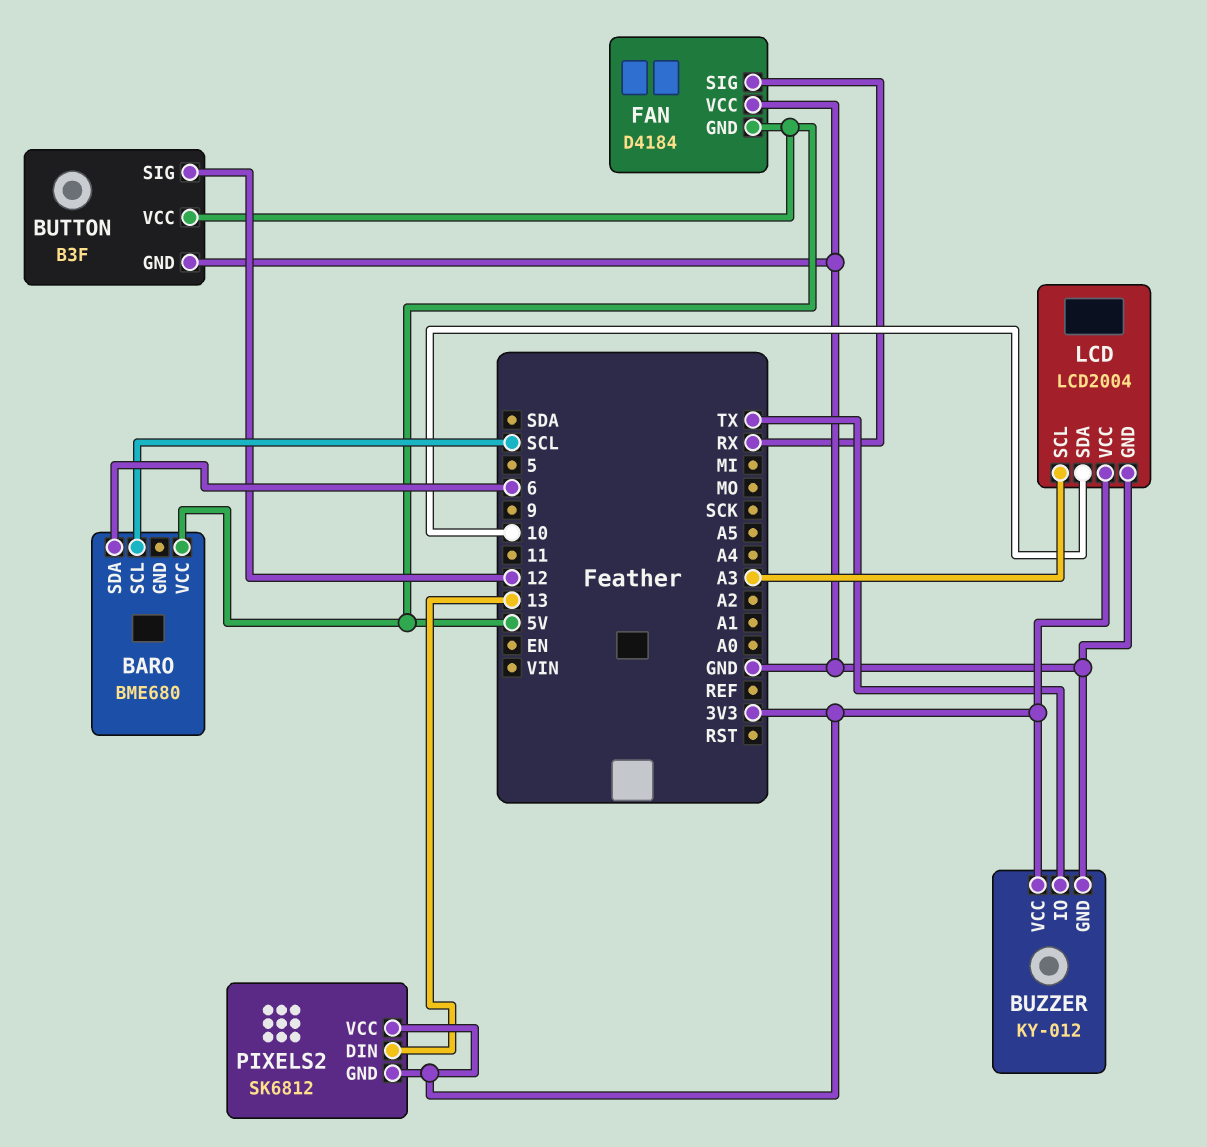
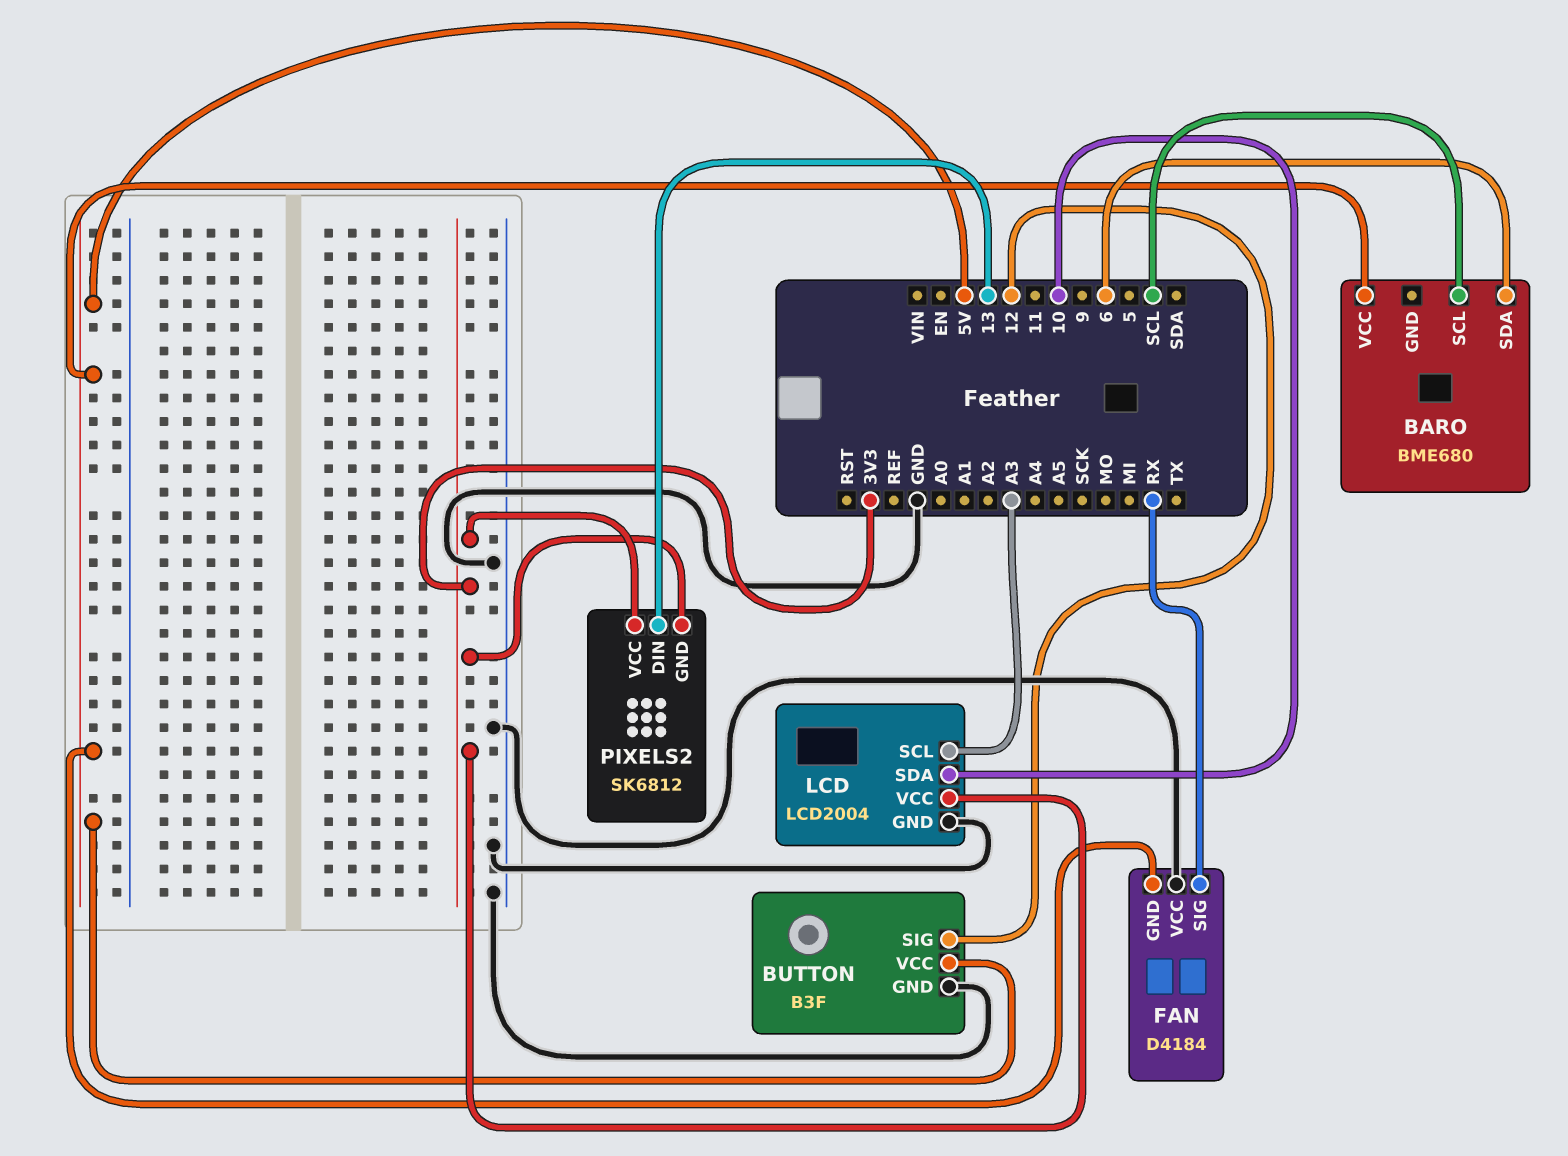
BUZZER: KY-012 -> none
BUZZER pin GND: GND -> none
BUZZER pin IO: TX -> none
BUZZER pin VCC: 3V3 -> none

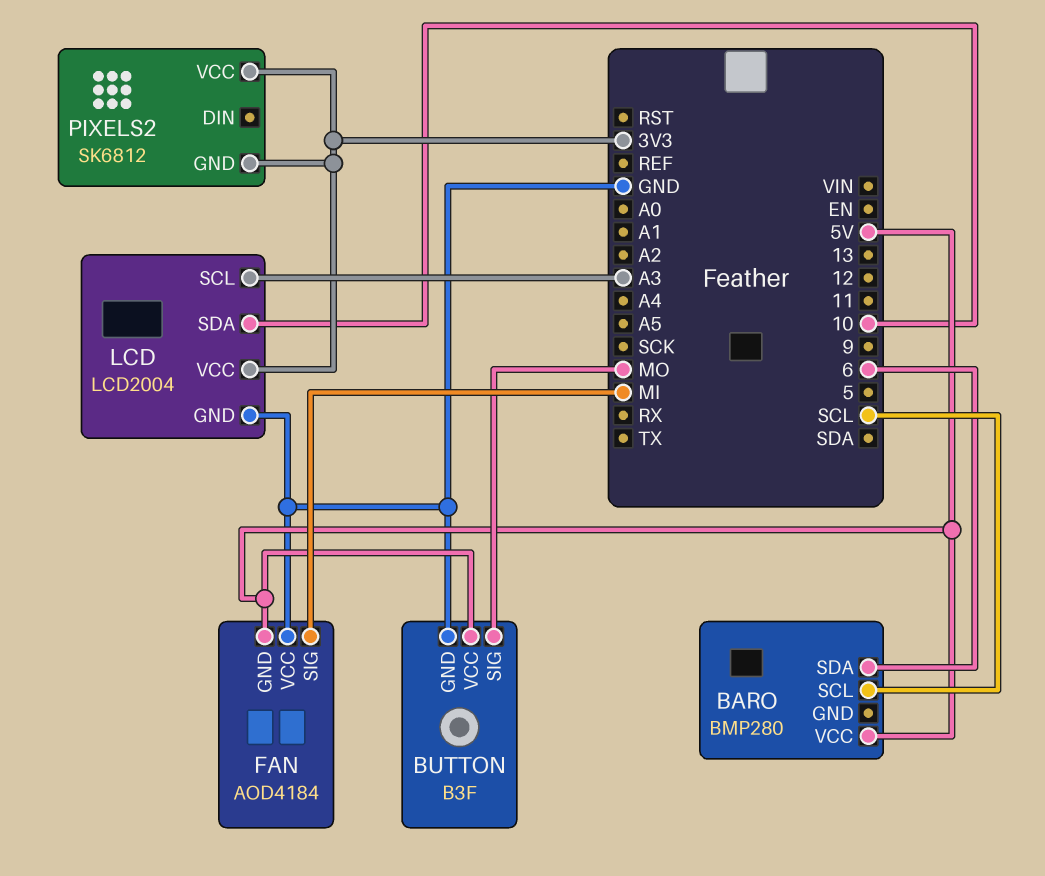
BARO: BME680 -> BMP280
BUTTON pin SIG: 12 -> MO
FAN: D4184 -> AOD4184
FAN pin SIG: RX -> MI
PIXELS2 pin DIN: 13 -> none

